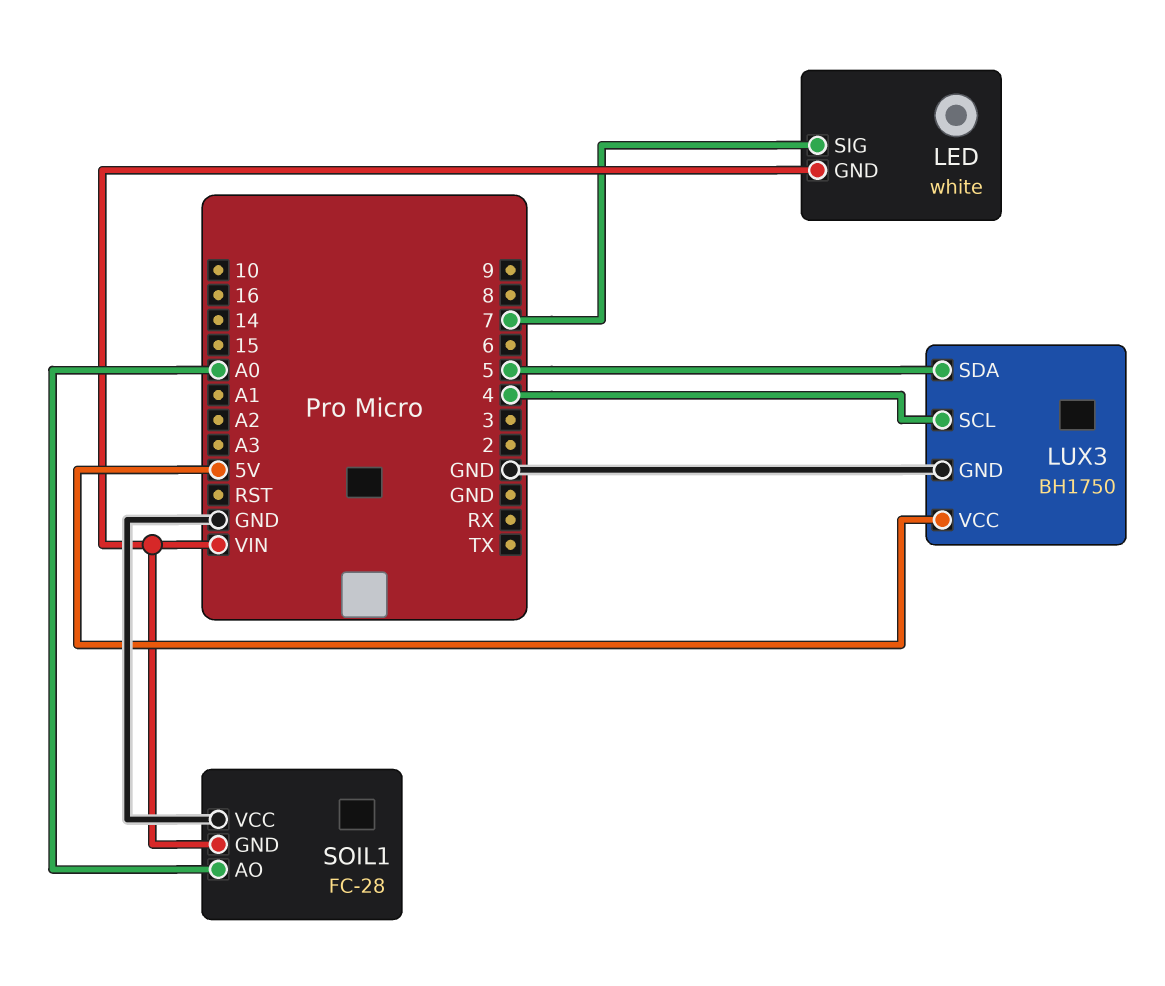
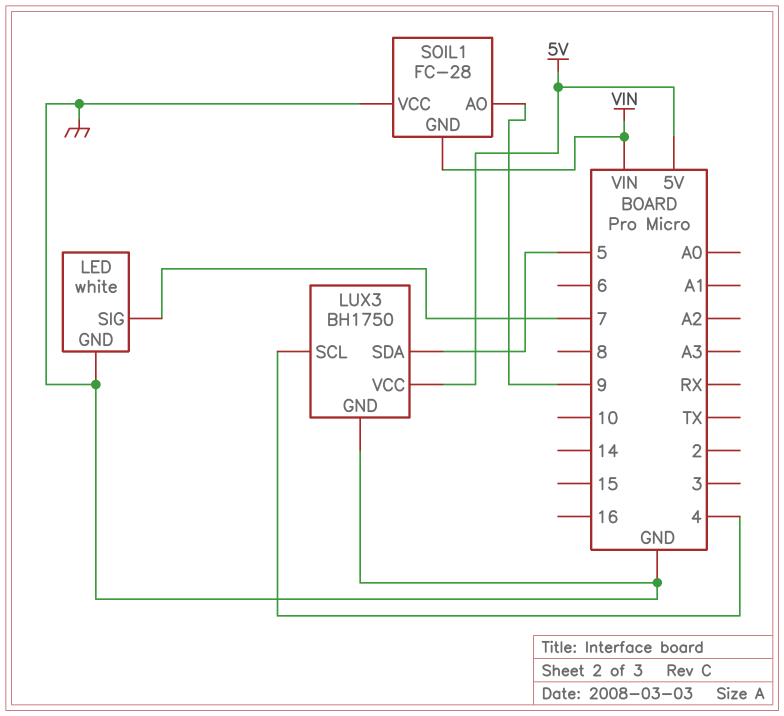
LED pin GND: VIN -> GND
SOIL1 pin AO: A0 -> 9

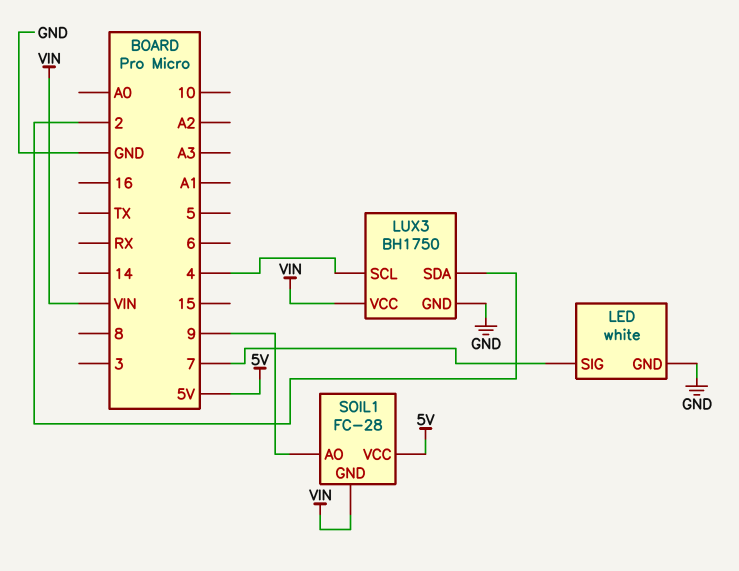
LUX3 pin SDA: 5 -> 2
LUX3 pin VCC: 5V -> VIN
SOIL1 pin VCC: GND -> 5V

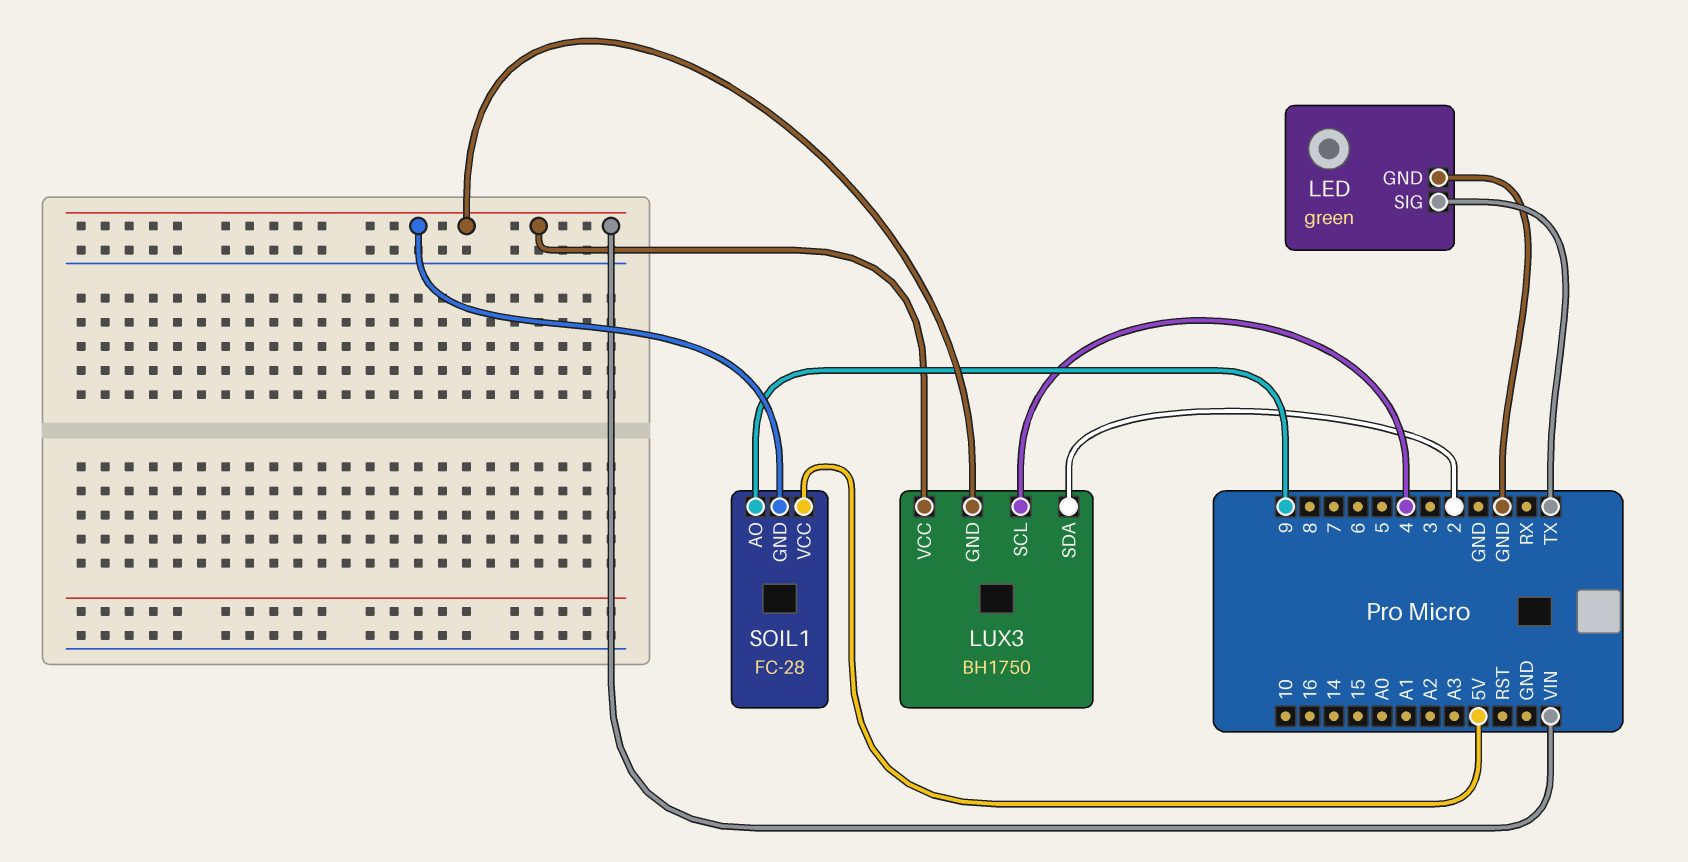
LED: white -> green
LED pin SIG: 7 -> TX
LUX3 pin GND: GND -> VIN

